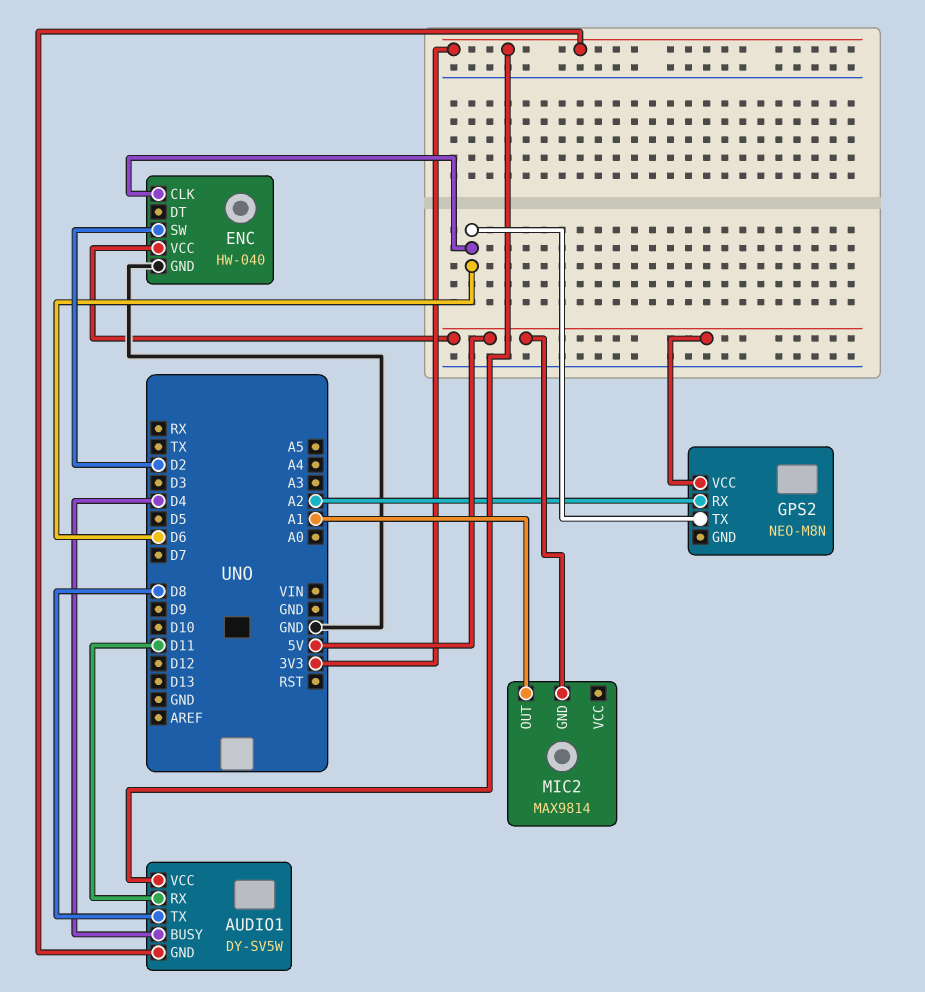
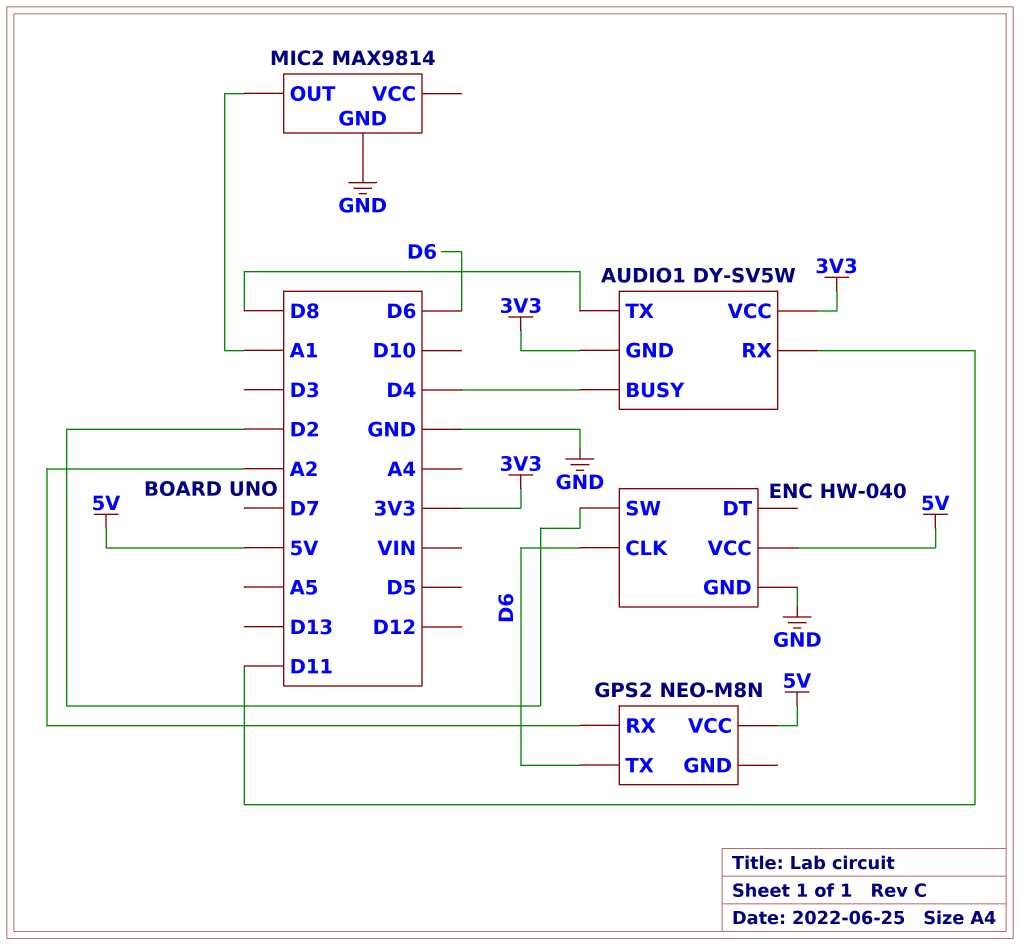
MIC2 pin GND: 5V -> GND

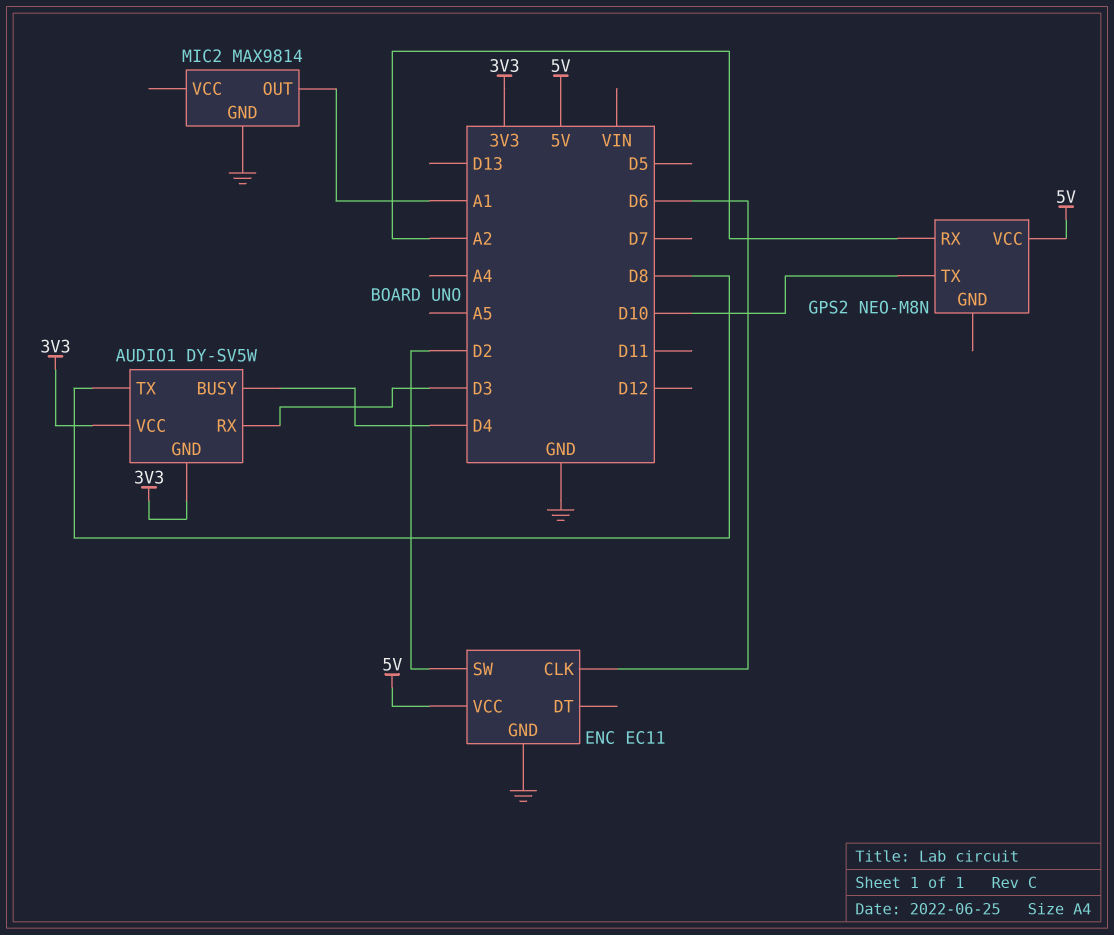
AUDIO1 pin RX: D11 -> D3
ENC: HW-040 -> EC11
GPS2 pin TX: D6 -> D10

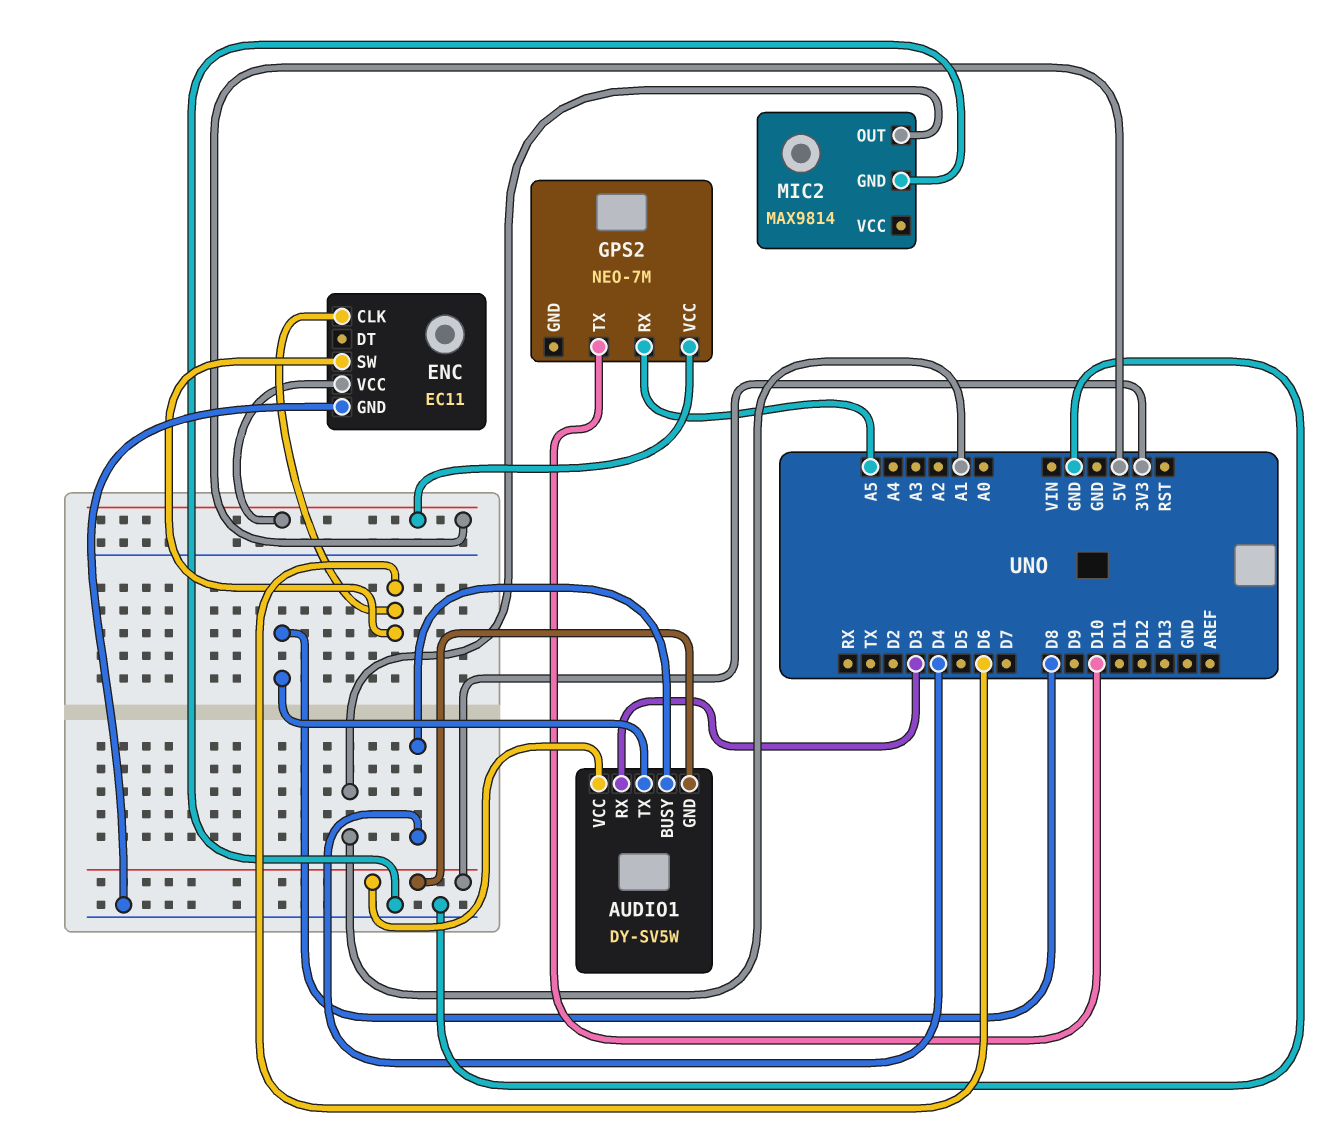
ENC pin SW: D2 -> D6
GPS2: NEO-M8N -> NEO-7M
GPS2 pin RX: A2 -> A5

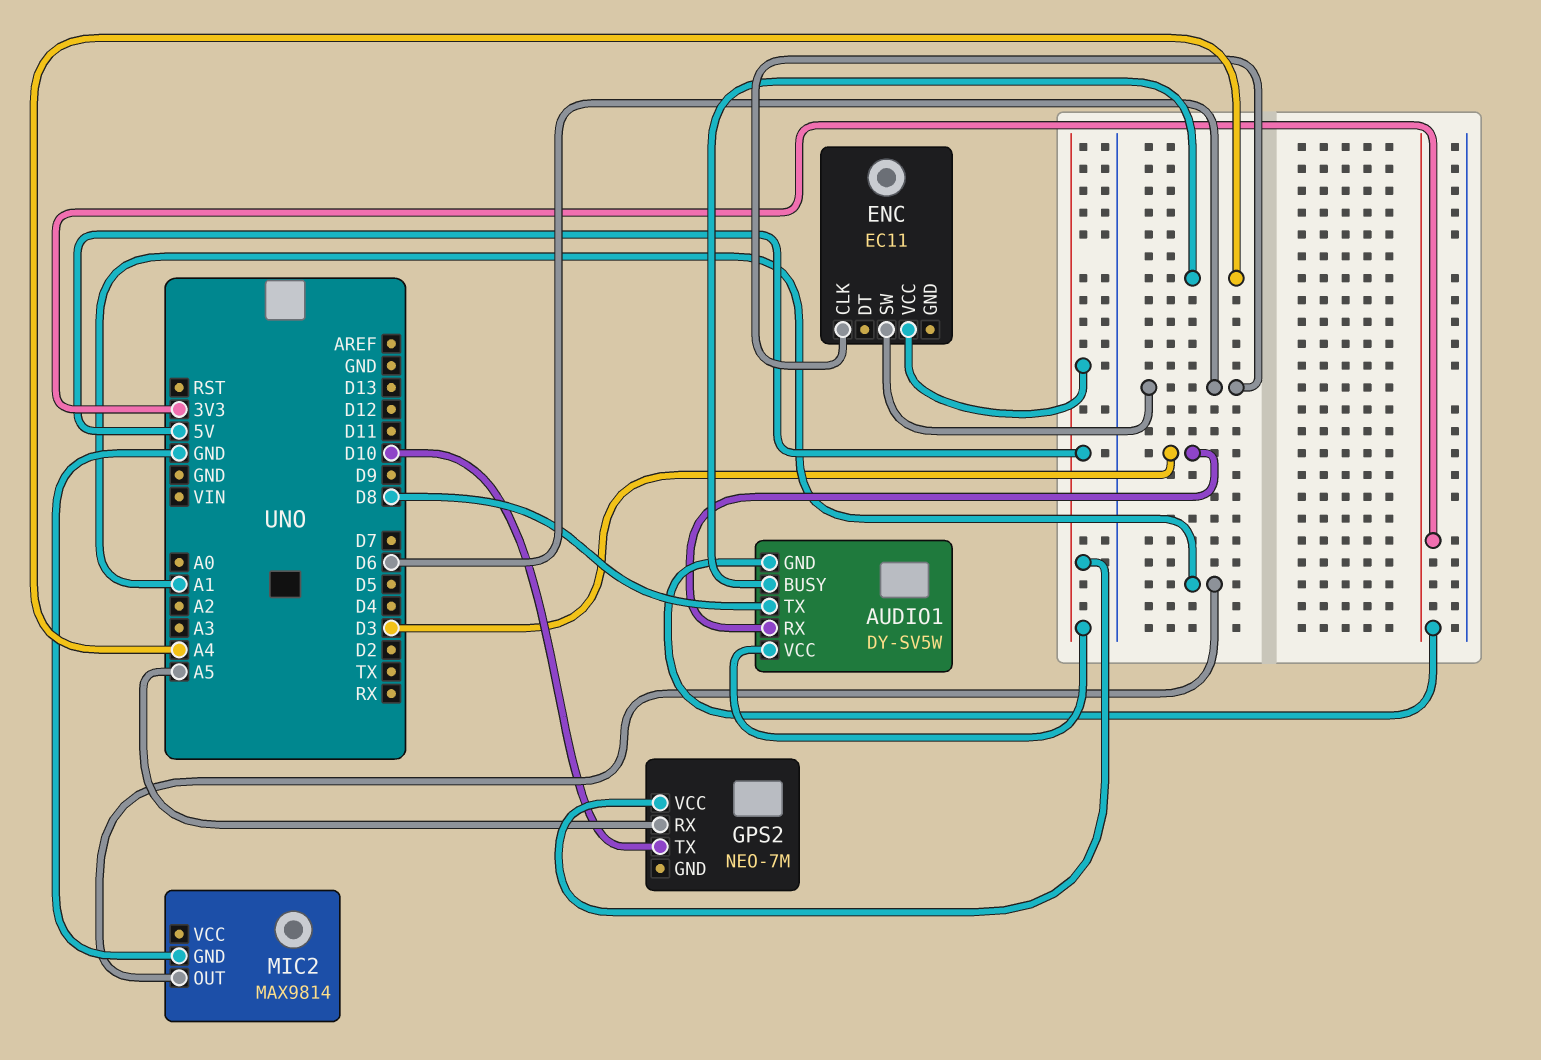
AUDIO1 pin BUSY: D4 -> A4
AUDIO1 pin VCC: 3V3 -> 5V
ENC pin GND: GND -> none

